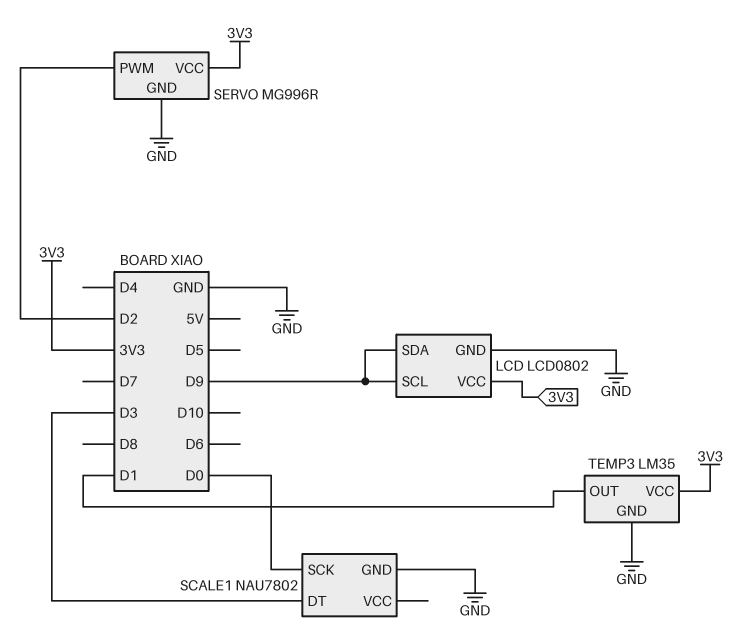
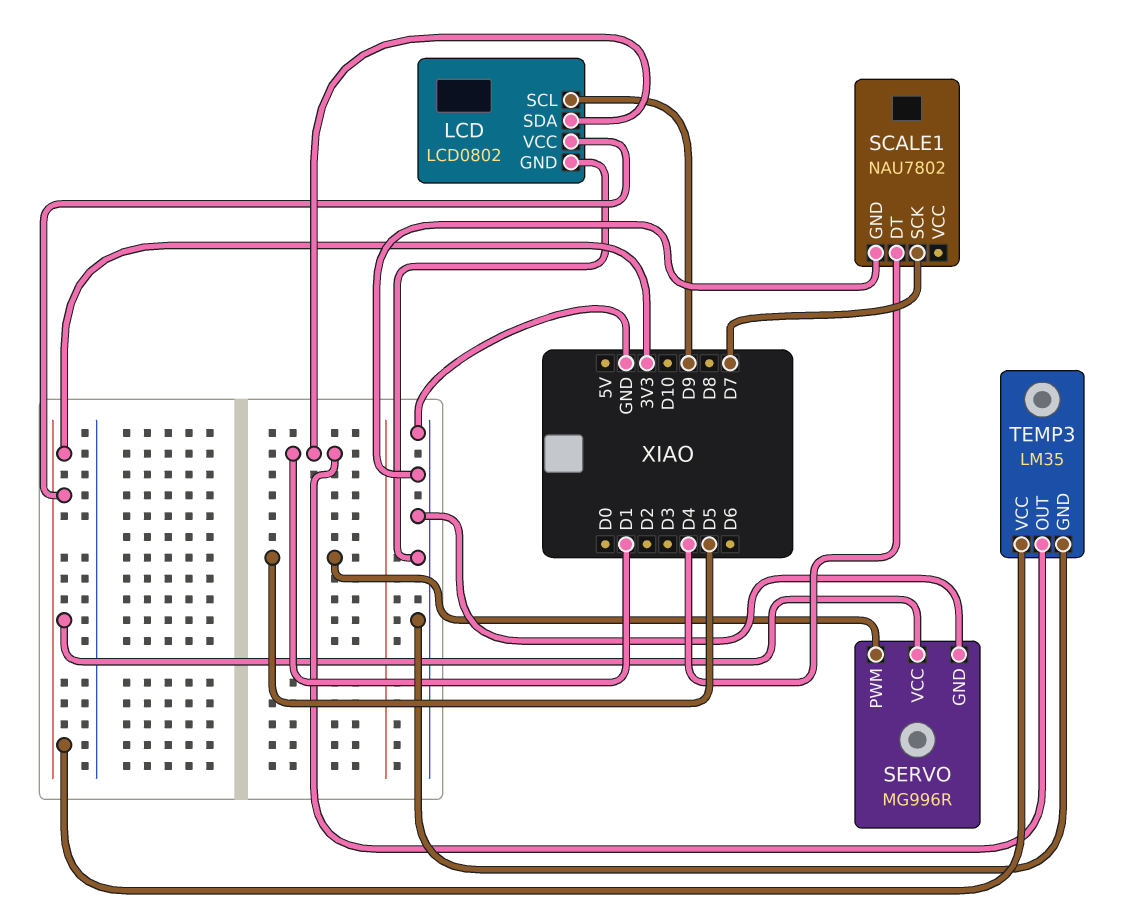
LCD pin SDA: D9 -> D1
SCALE1 pin DT: D3 -> D4
SCALE1 pin SCK: D0 -> D7
SERVO pin PWM: D2 -> D5

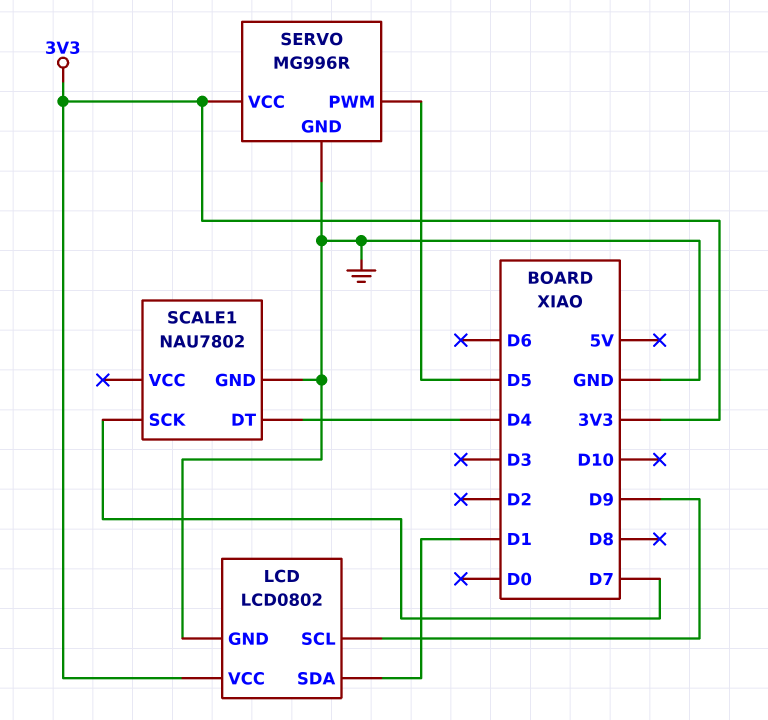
TEMP3: LM35 -> none
TEMP3 pin GND: GND -> none
TEMP3 pin OUT: D1 -> none
TEMP3 pin VCC: 3V3 -> none

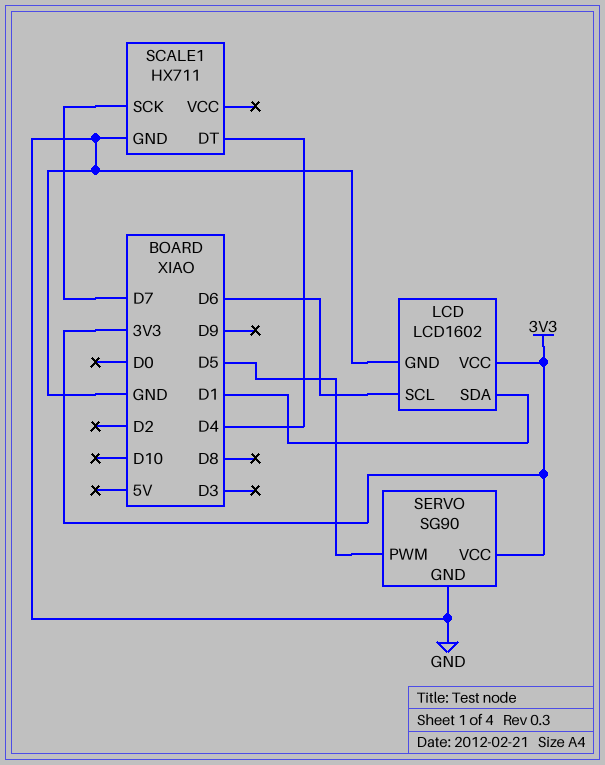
LCD: LCD0802 -> LCD1602
LCD pin SCL: D9 -> D6
SCALE1: NAU7802 -> HX711
SERVO: MG996R -> SG90

